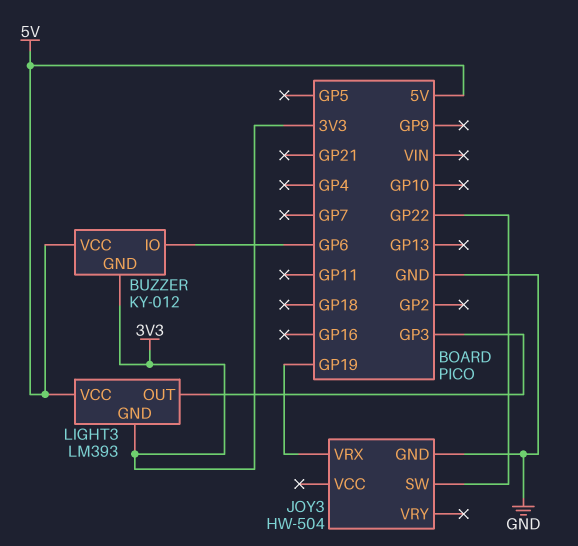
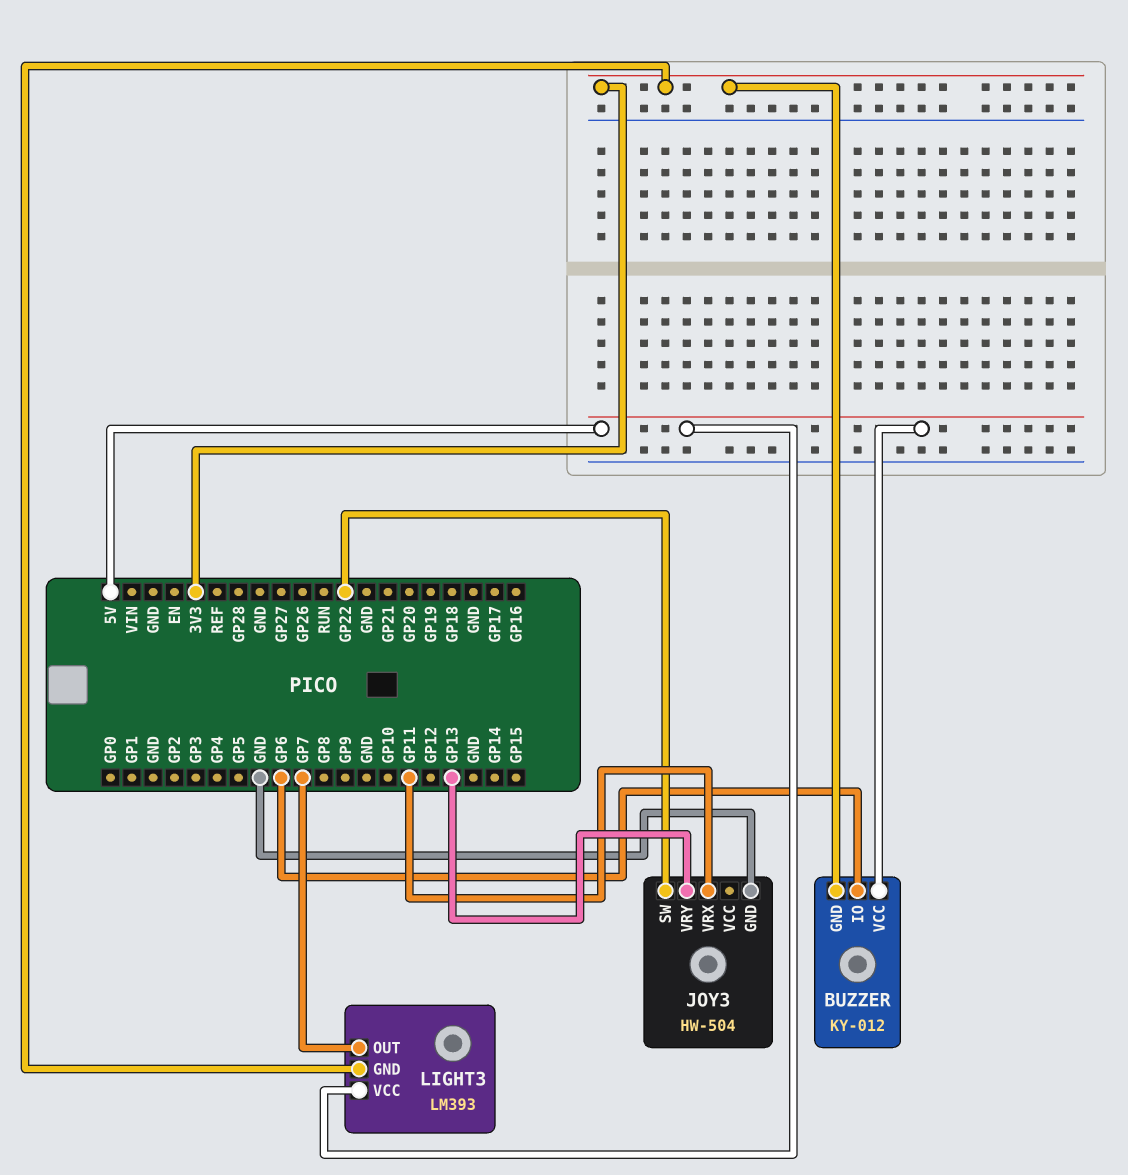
JOY3 pin VRX: GP19 -> GP11
JOY3 pin VRY: none -> GP13
LIGHT3 pin OUT: GP3 -> GP7

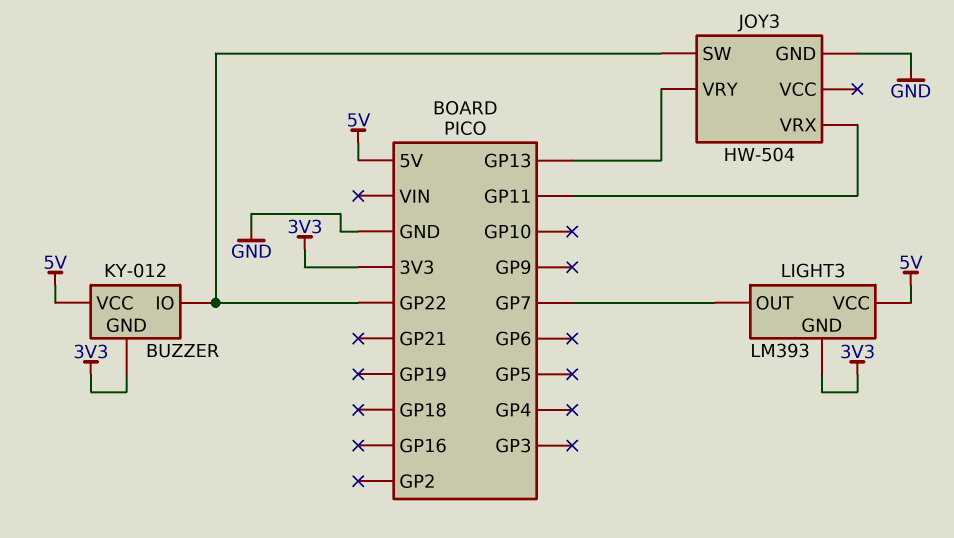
BUZZER pin IO: GP6 -> GP22

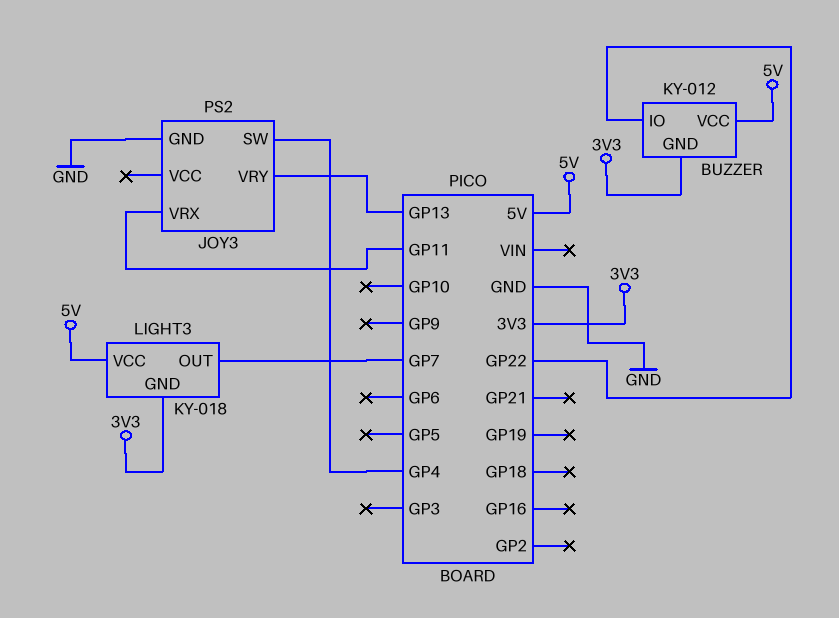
JOY3: HW-504 -> PS2
JOY3 pin SW: GP22 -> GP4
LIGHT3: LM393 -> KY-018

